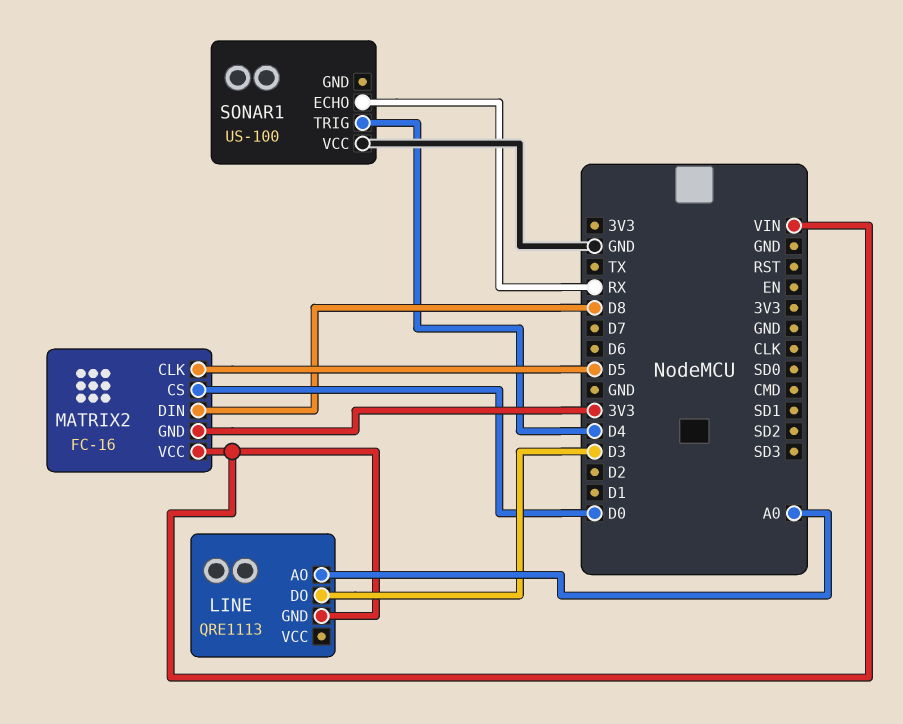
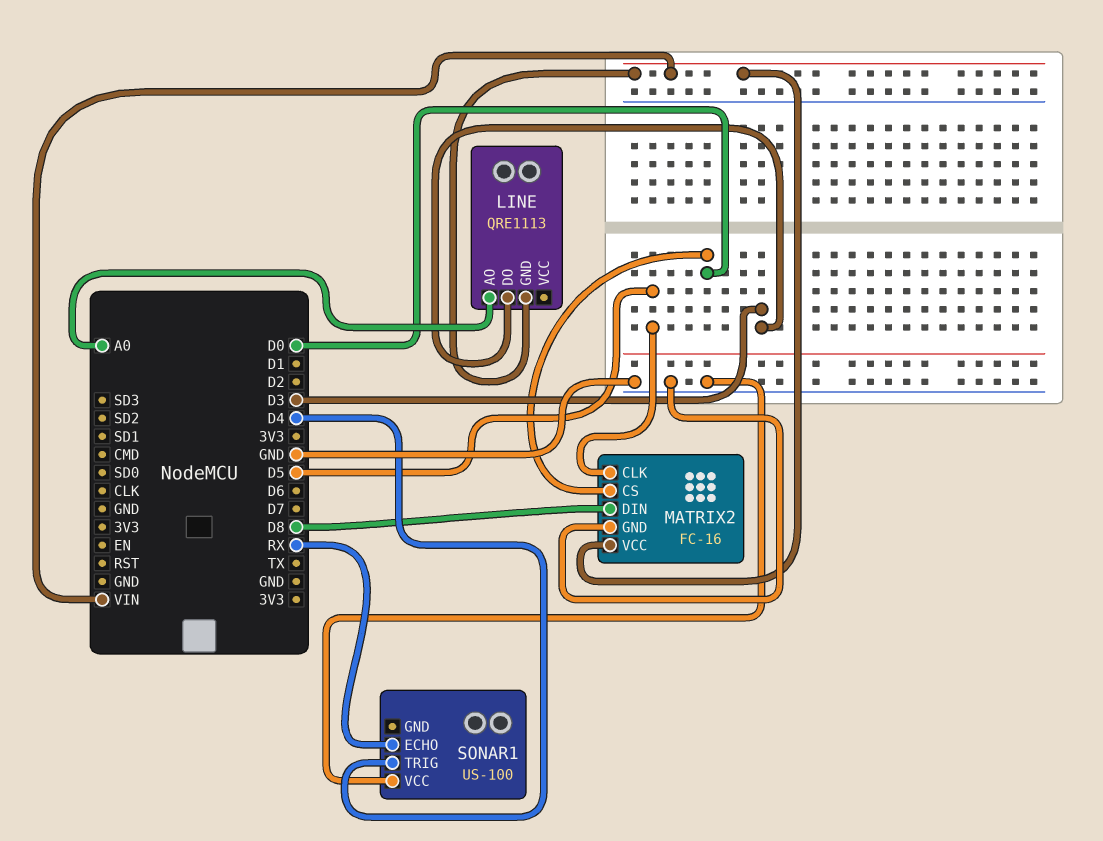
MATRIX2 pin GND: 3V3 -> GND

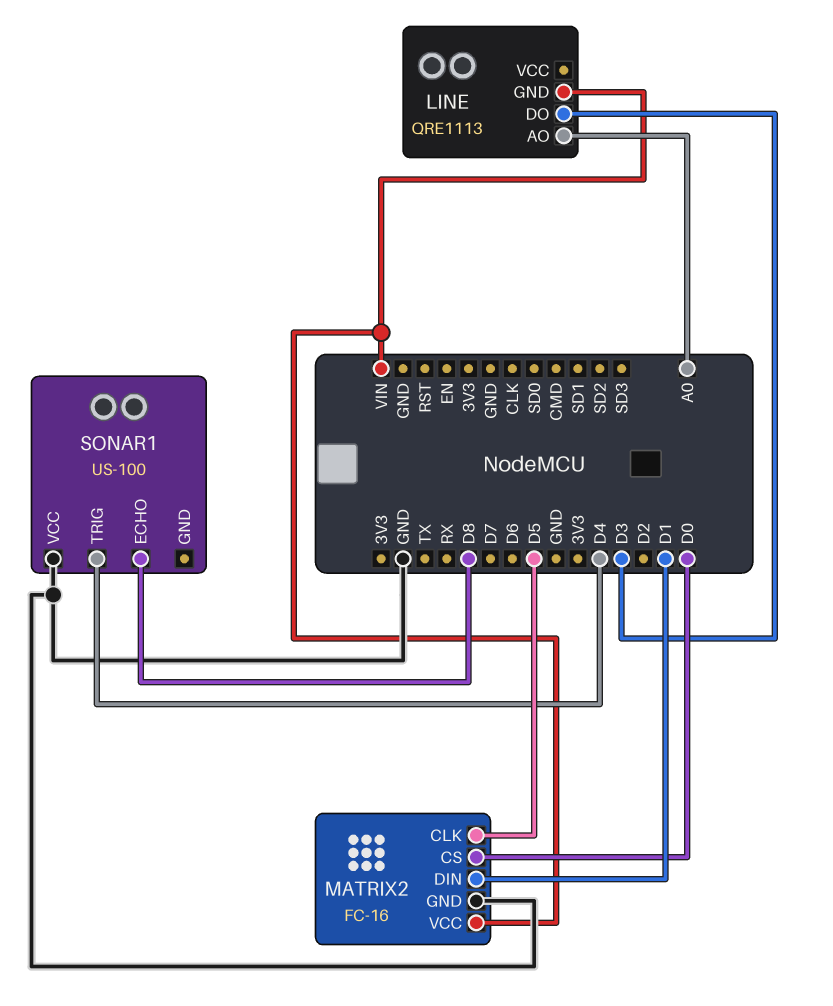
MATRIX2 pin DIN: D8 -> D1
SONAR1 pin ECHO: RX -> D8

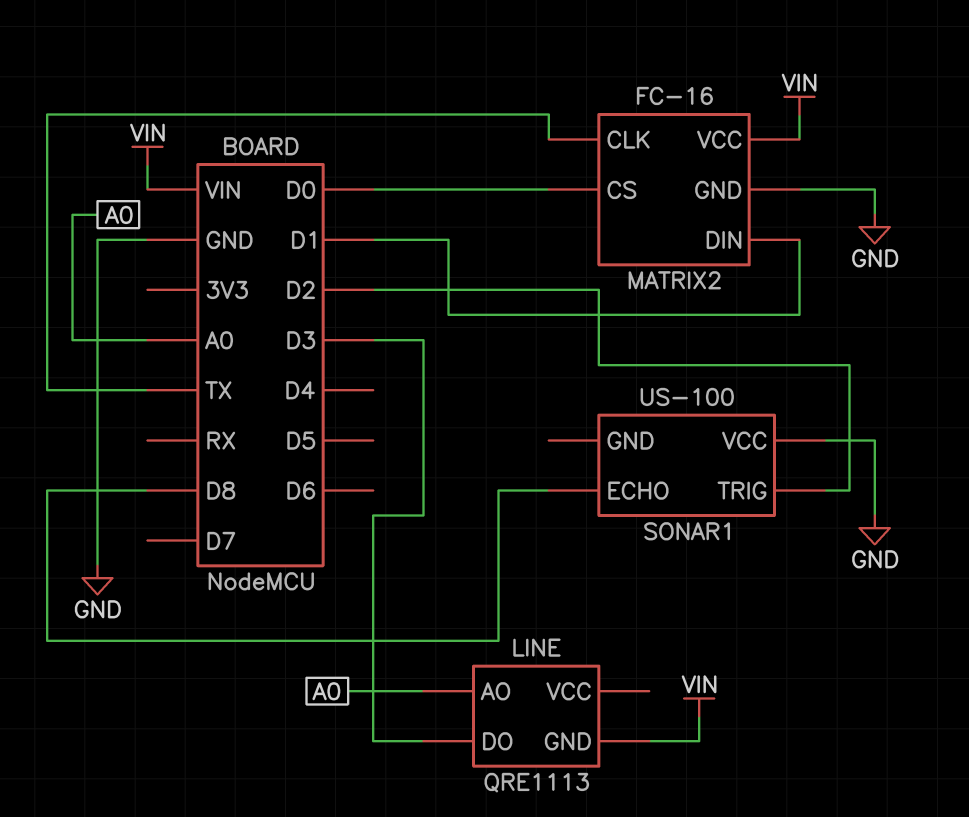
MATRIX2 pin CLK: D5 -> TX
SONAR1 pin TRIG: D4 -> D2

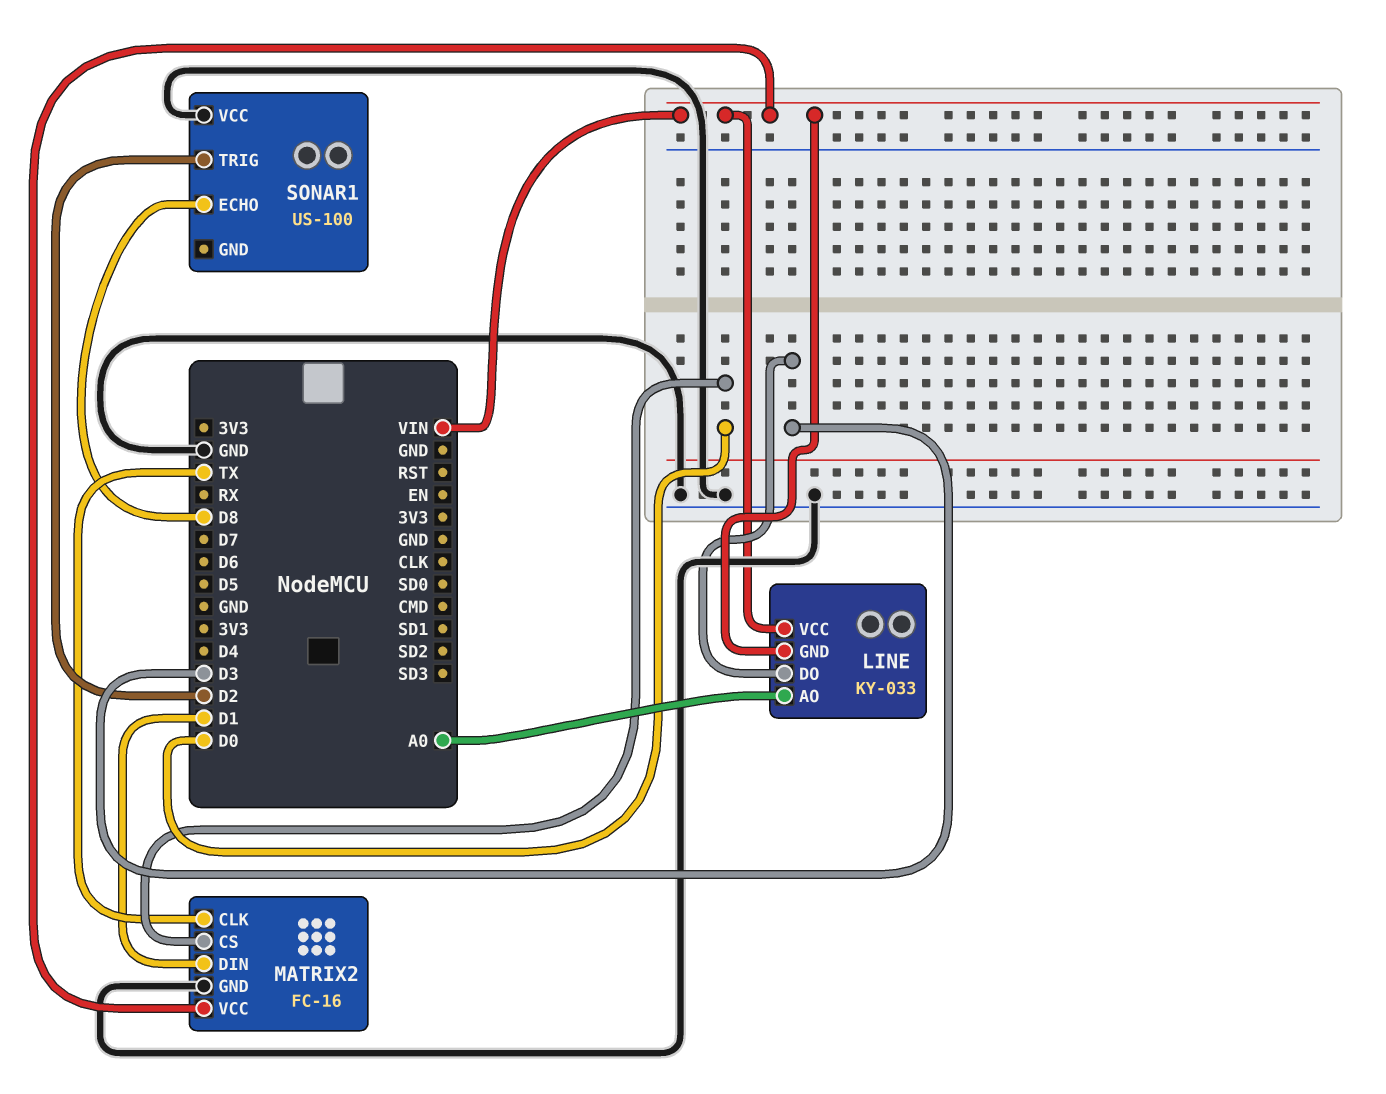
LINE: QRE1113 -> KY-033
LINE pin VCC: none -> VIN

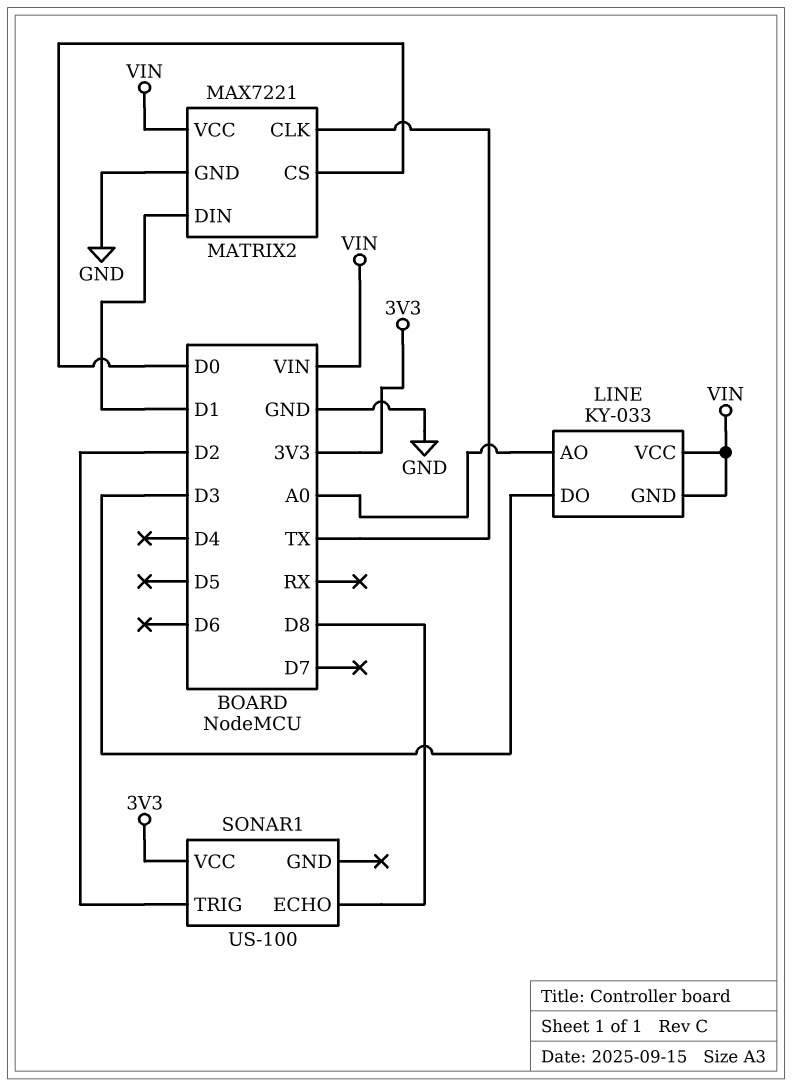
MATRIX2: FC-16 -> MAX7221
SONAR1 pin VCC: GND -> 3V3

